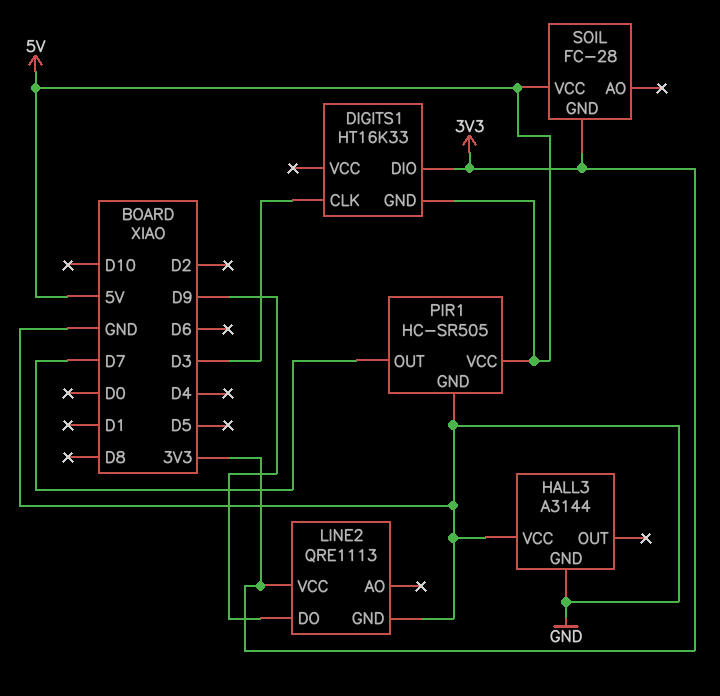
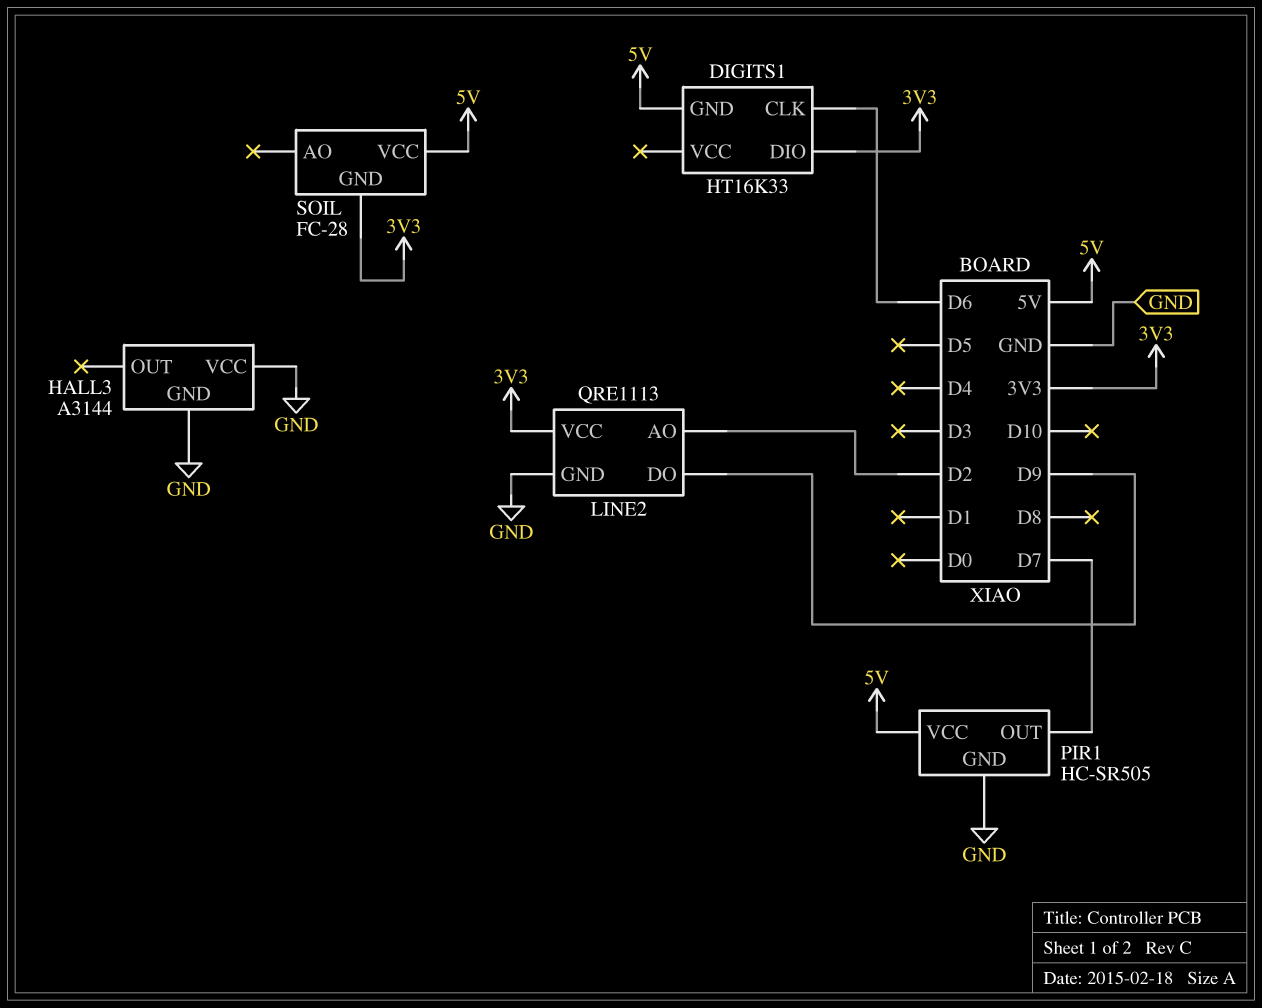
DIGITS1 pin CLK: D3 -> D6
LINE2 pin AO: none -> D2

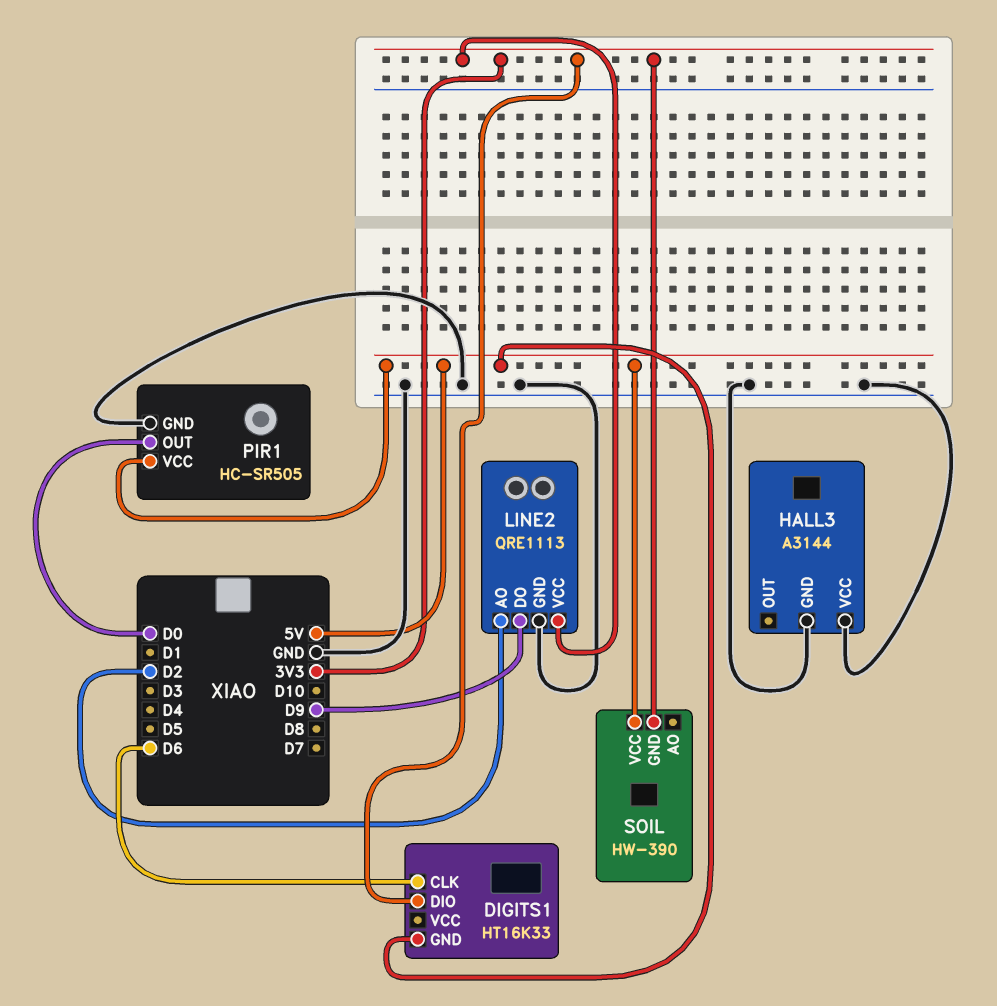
PIR1 pin OUT: D7 -> D0
SOIL: FC-28 -> HW-390

